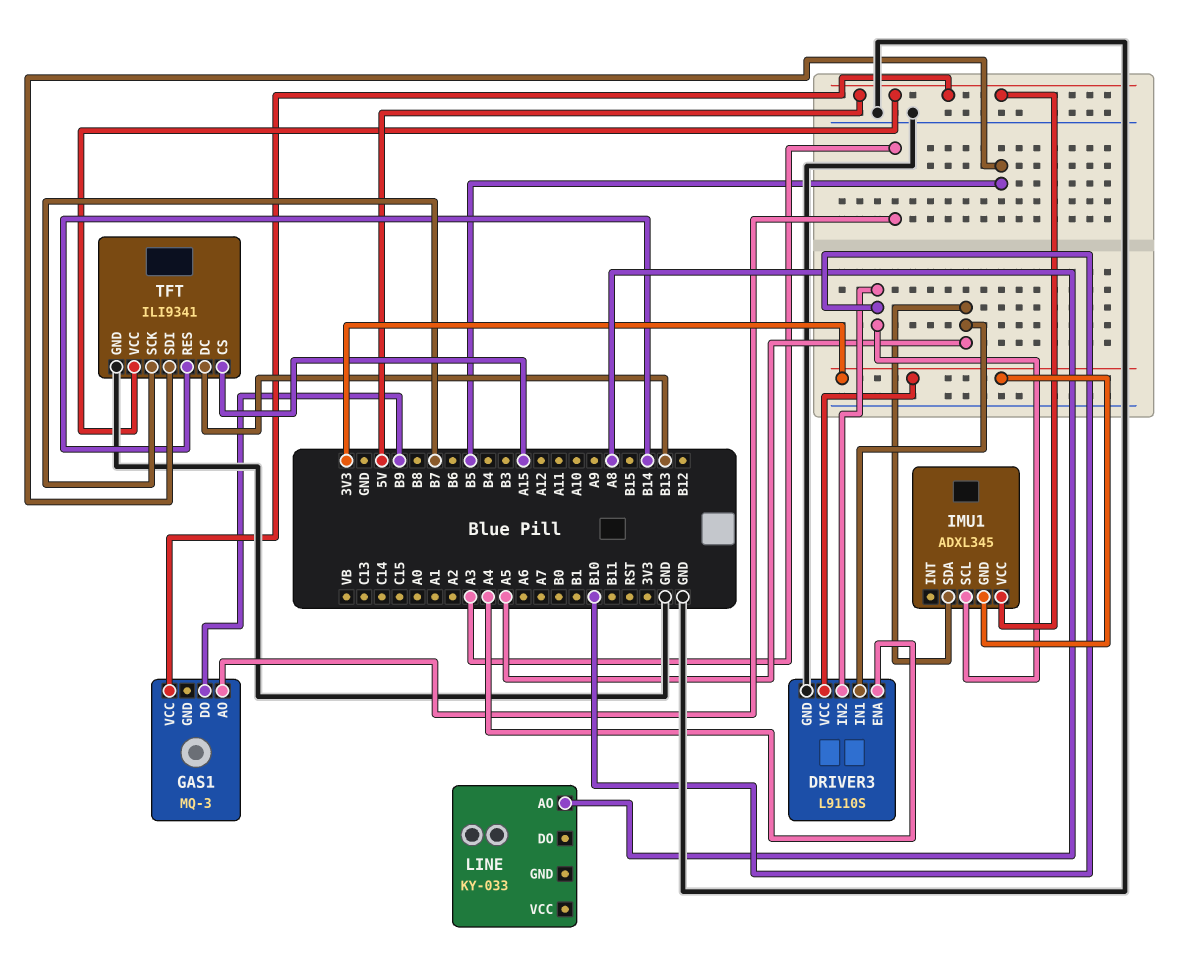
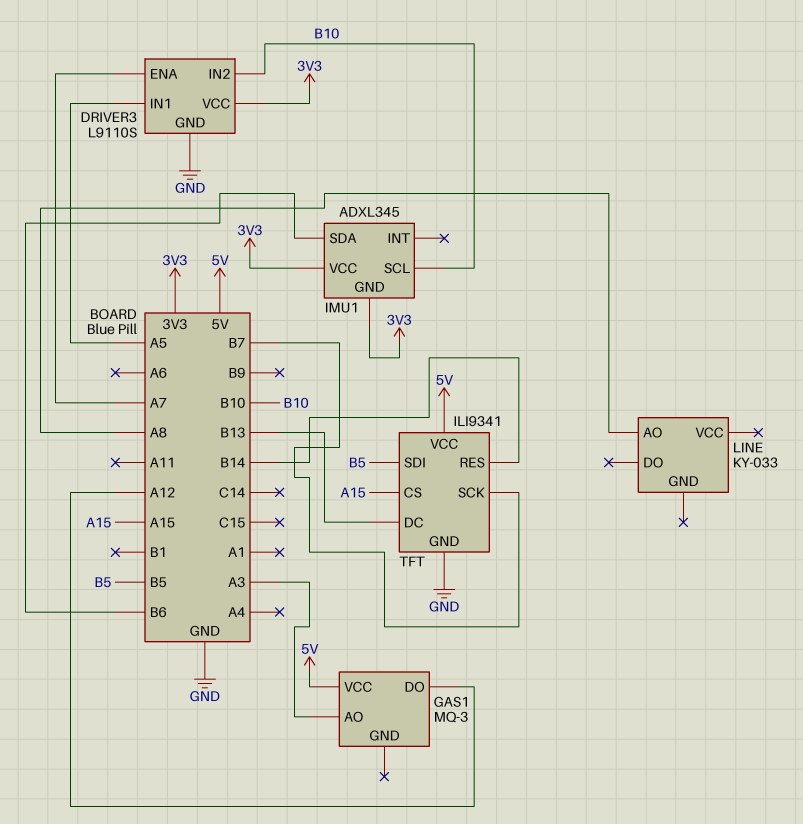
DRIVER3 pin ENA: A4 -> A7
GAS1 pin DO: B9 -> A12
IMU1 pin SDA: A5 -> B6
IMU1 pin VCC: 5V -> 3V3

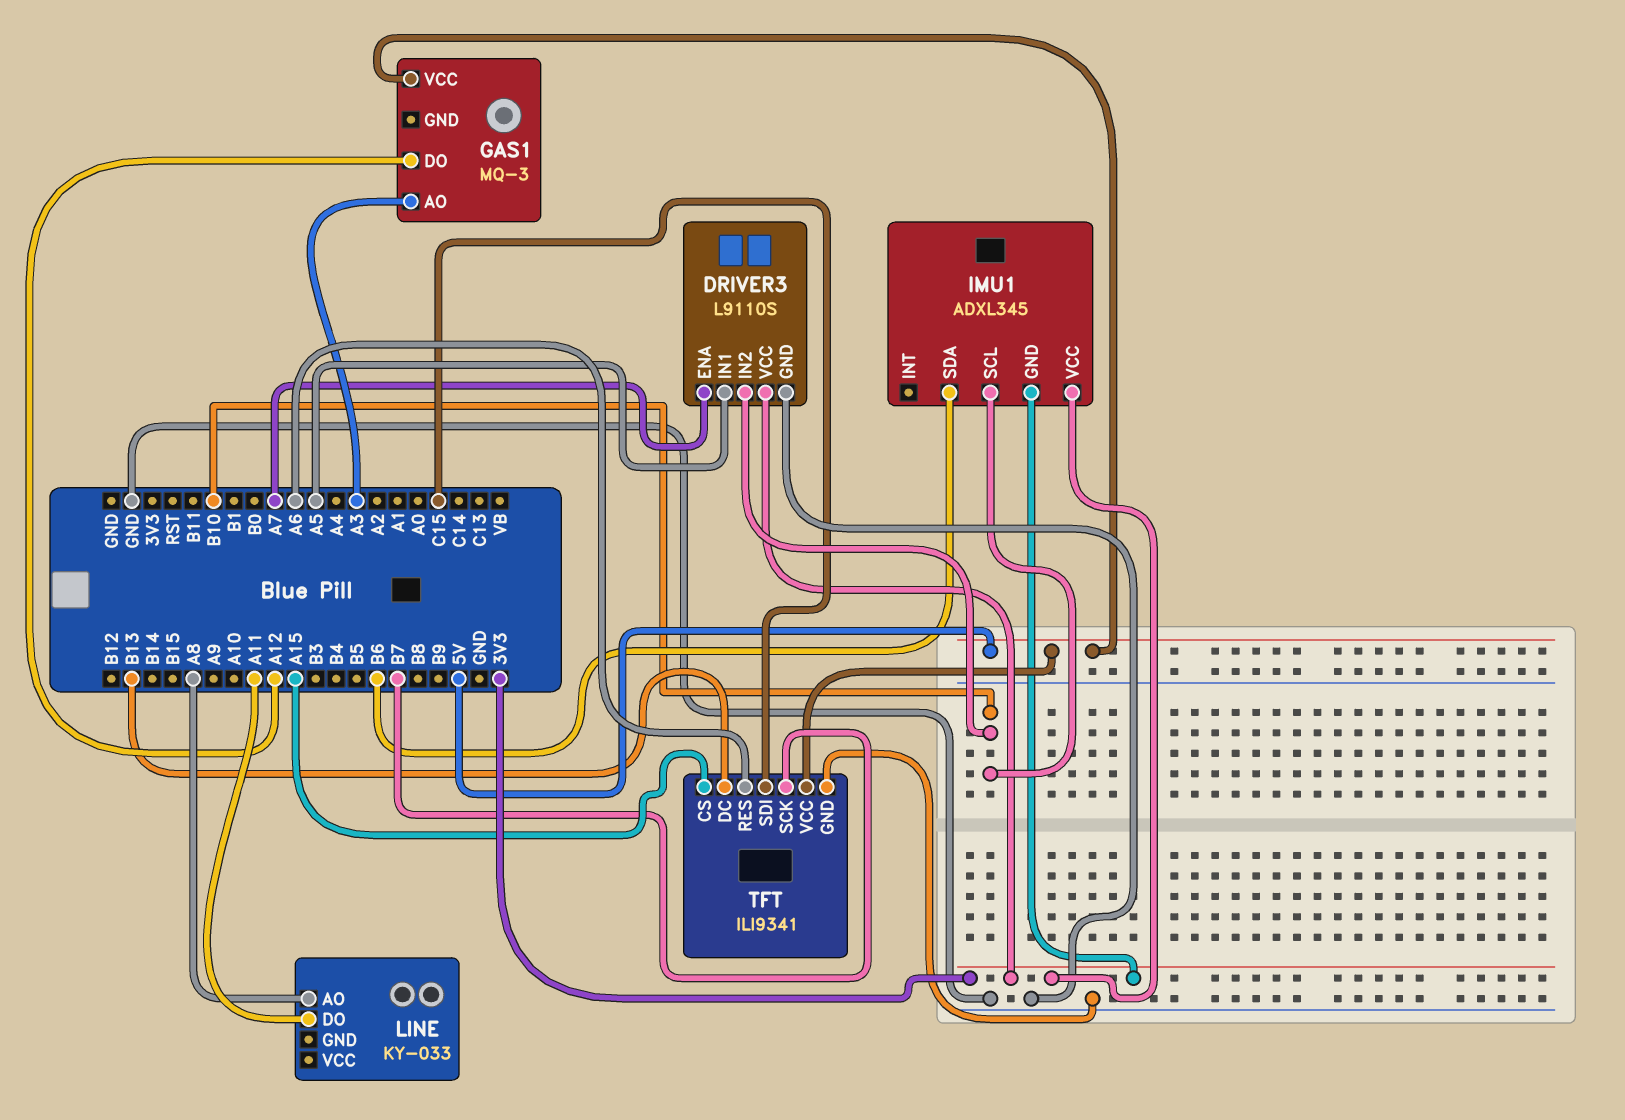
LINE pin DO: none -> A11
TFT pin RES: B14 -> A6
TFT pin SDI: B5 -> C15

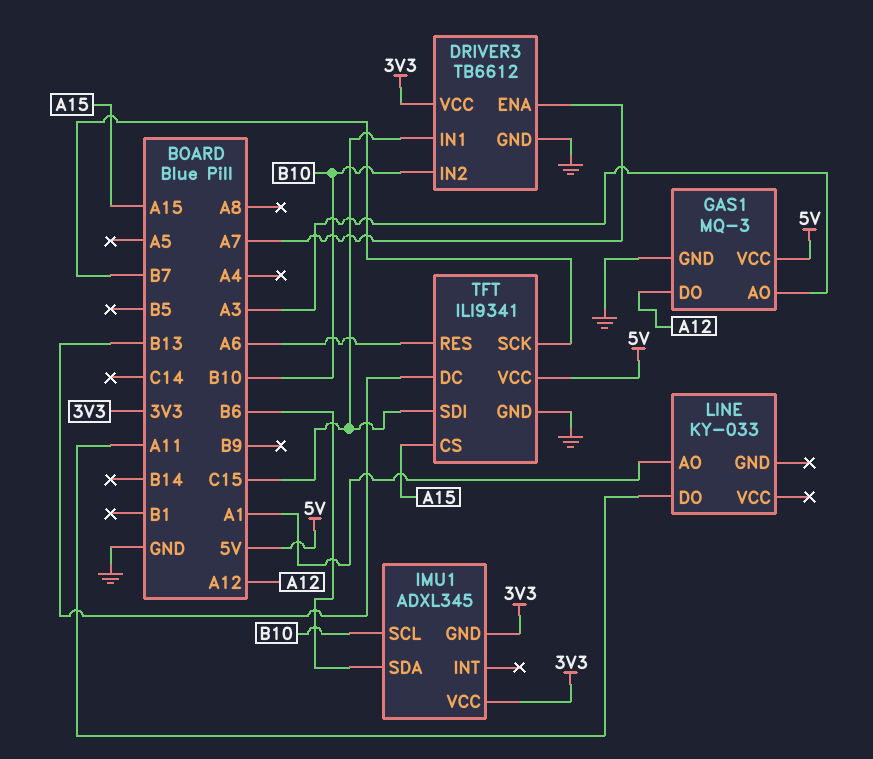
DRIVER3: L9110S -> TB6612
DRIVER3 pin IN1: A5 -> C15
GAS1 pin GND: none -> GND
LINE pin AO: A8 -> A1

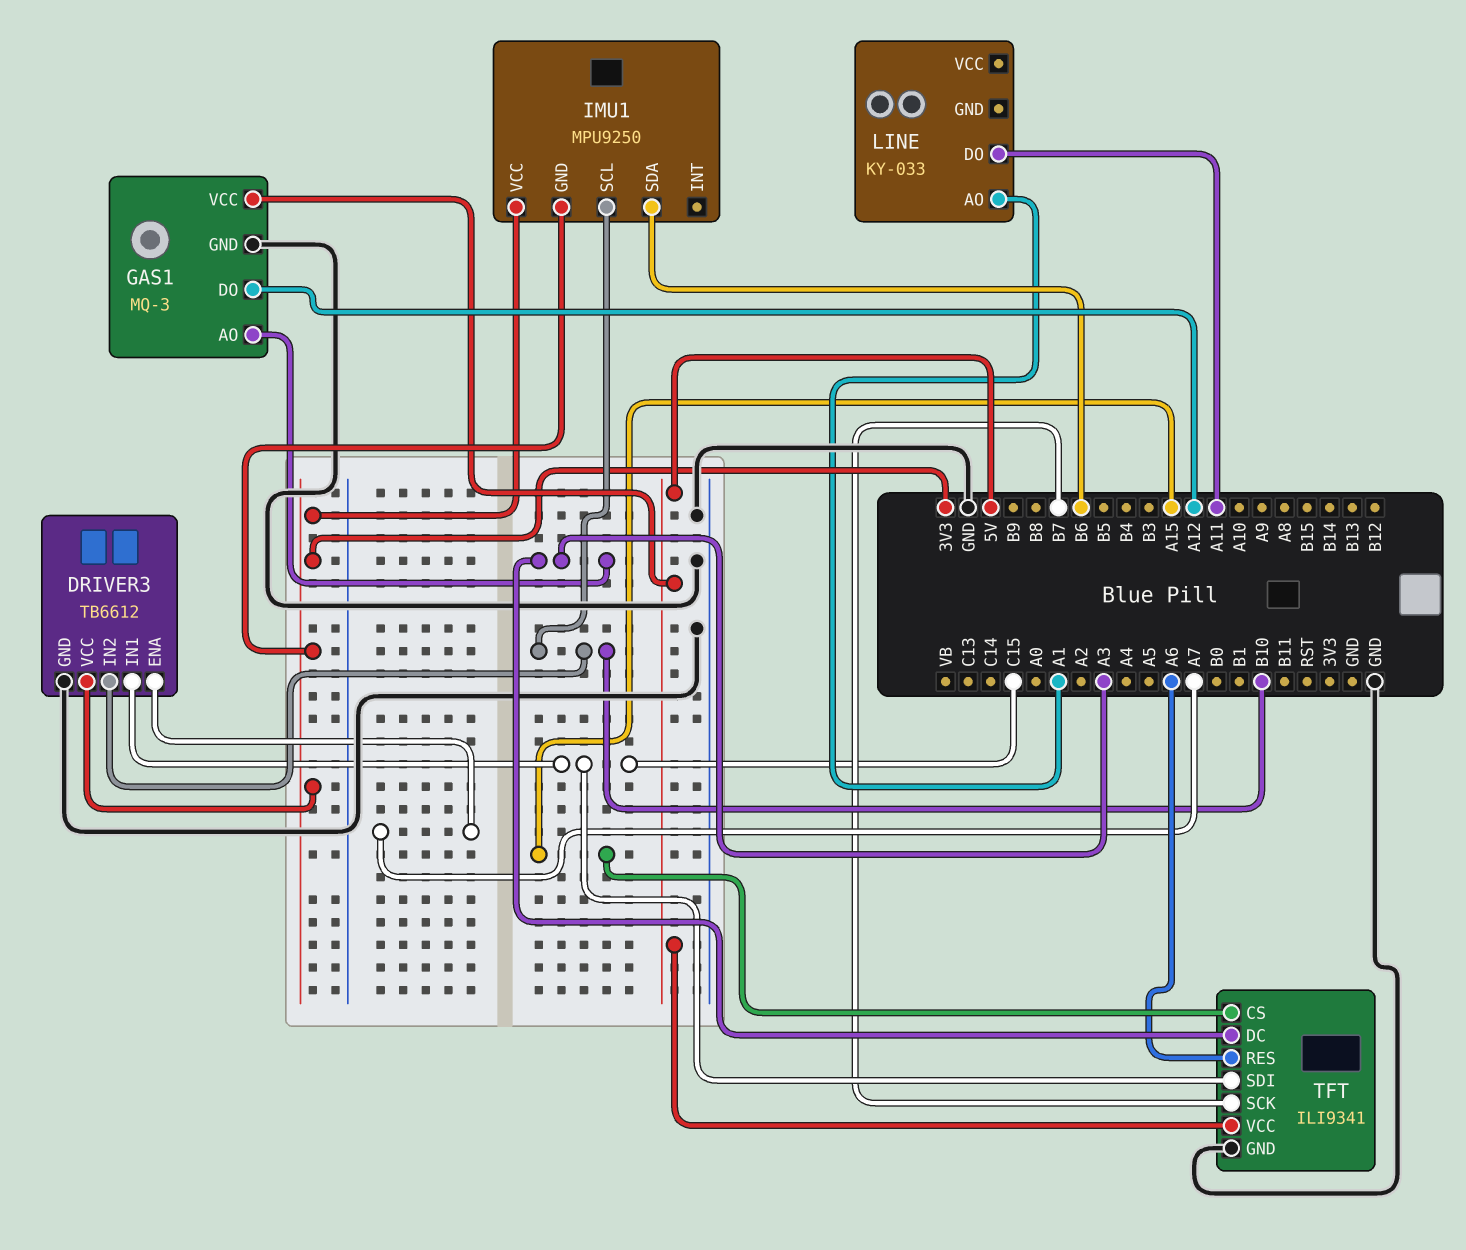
IMU1: ADXL345 -> MPU9250
TFT pin DC: B13 -> A3

